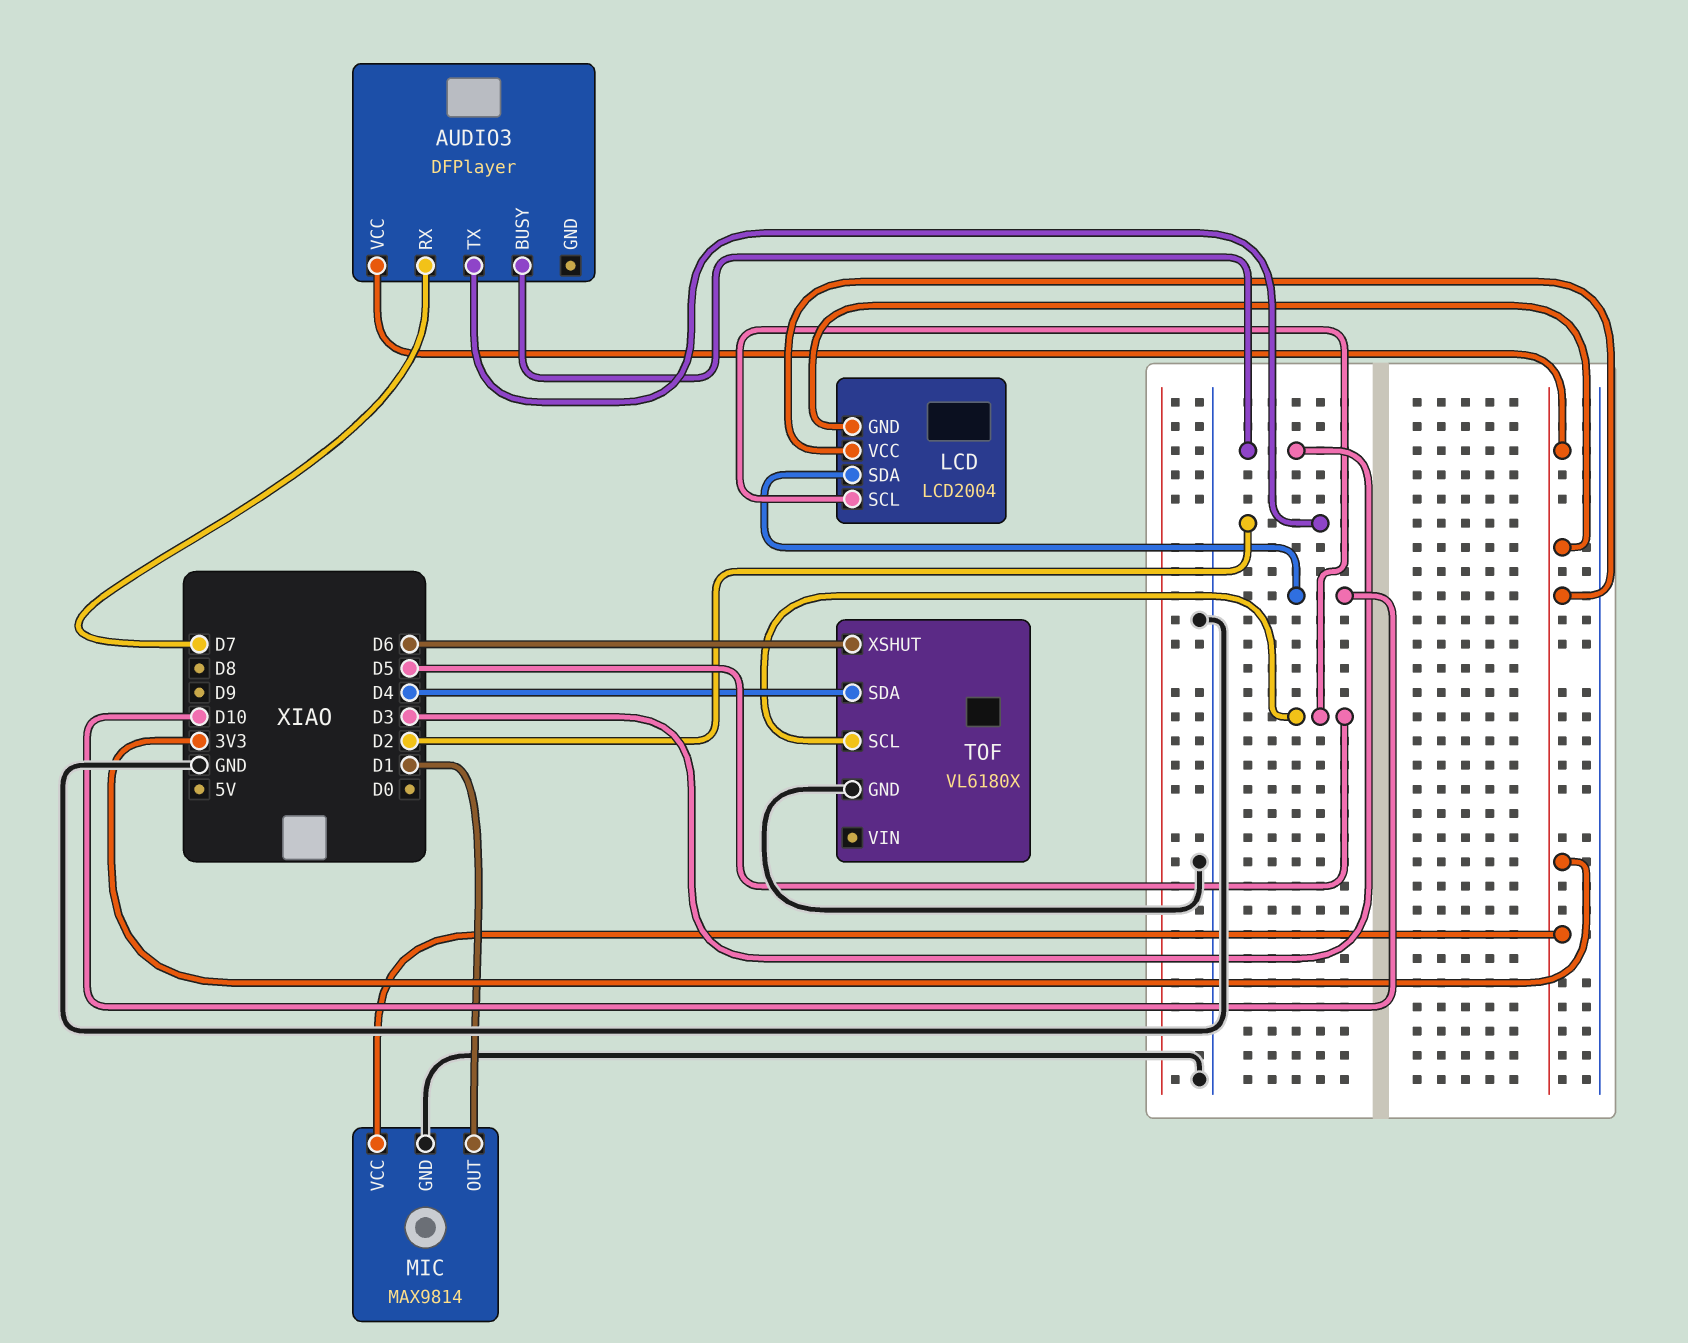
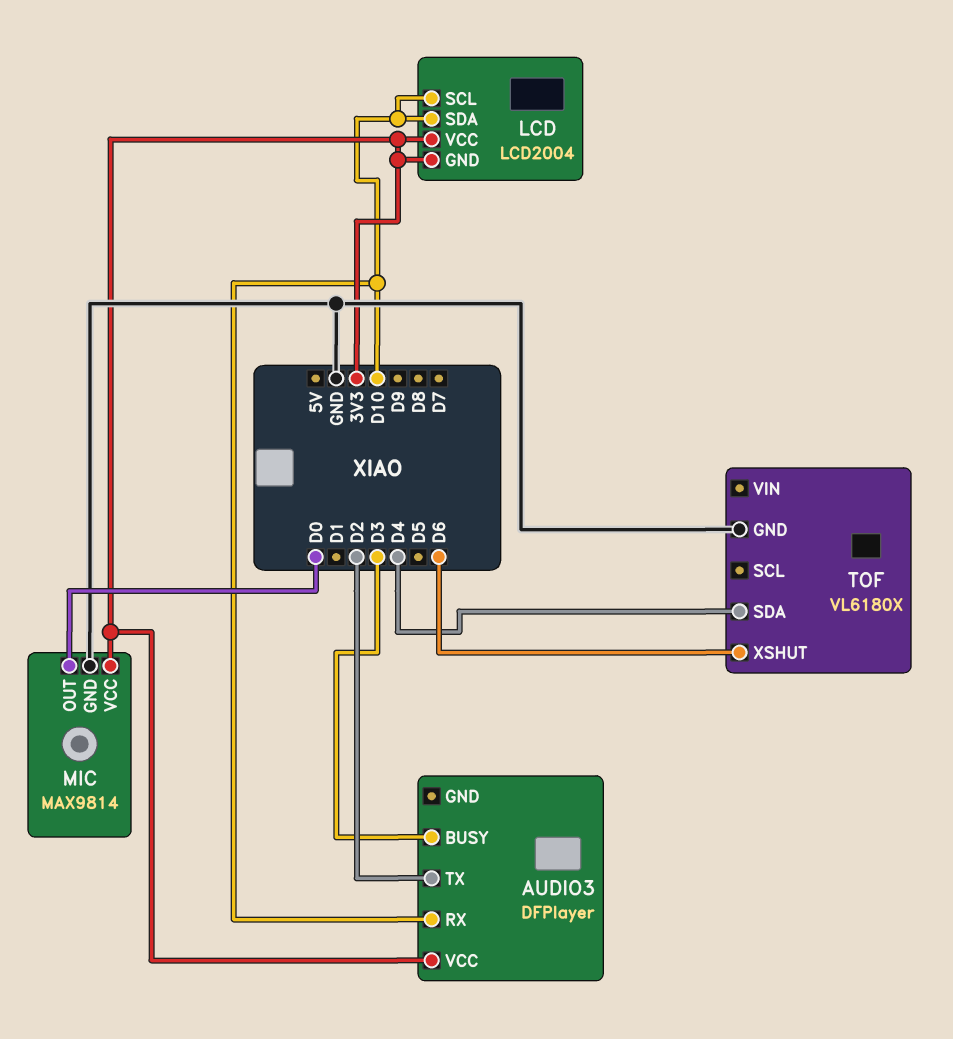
AUDIO3 pin RX: D7 -> D10
LCD pin SCL: D5 -> D10
MIC pin OUT: D1 -> D0
TOF pin SCL: D5 -> none

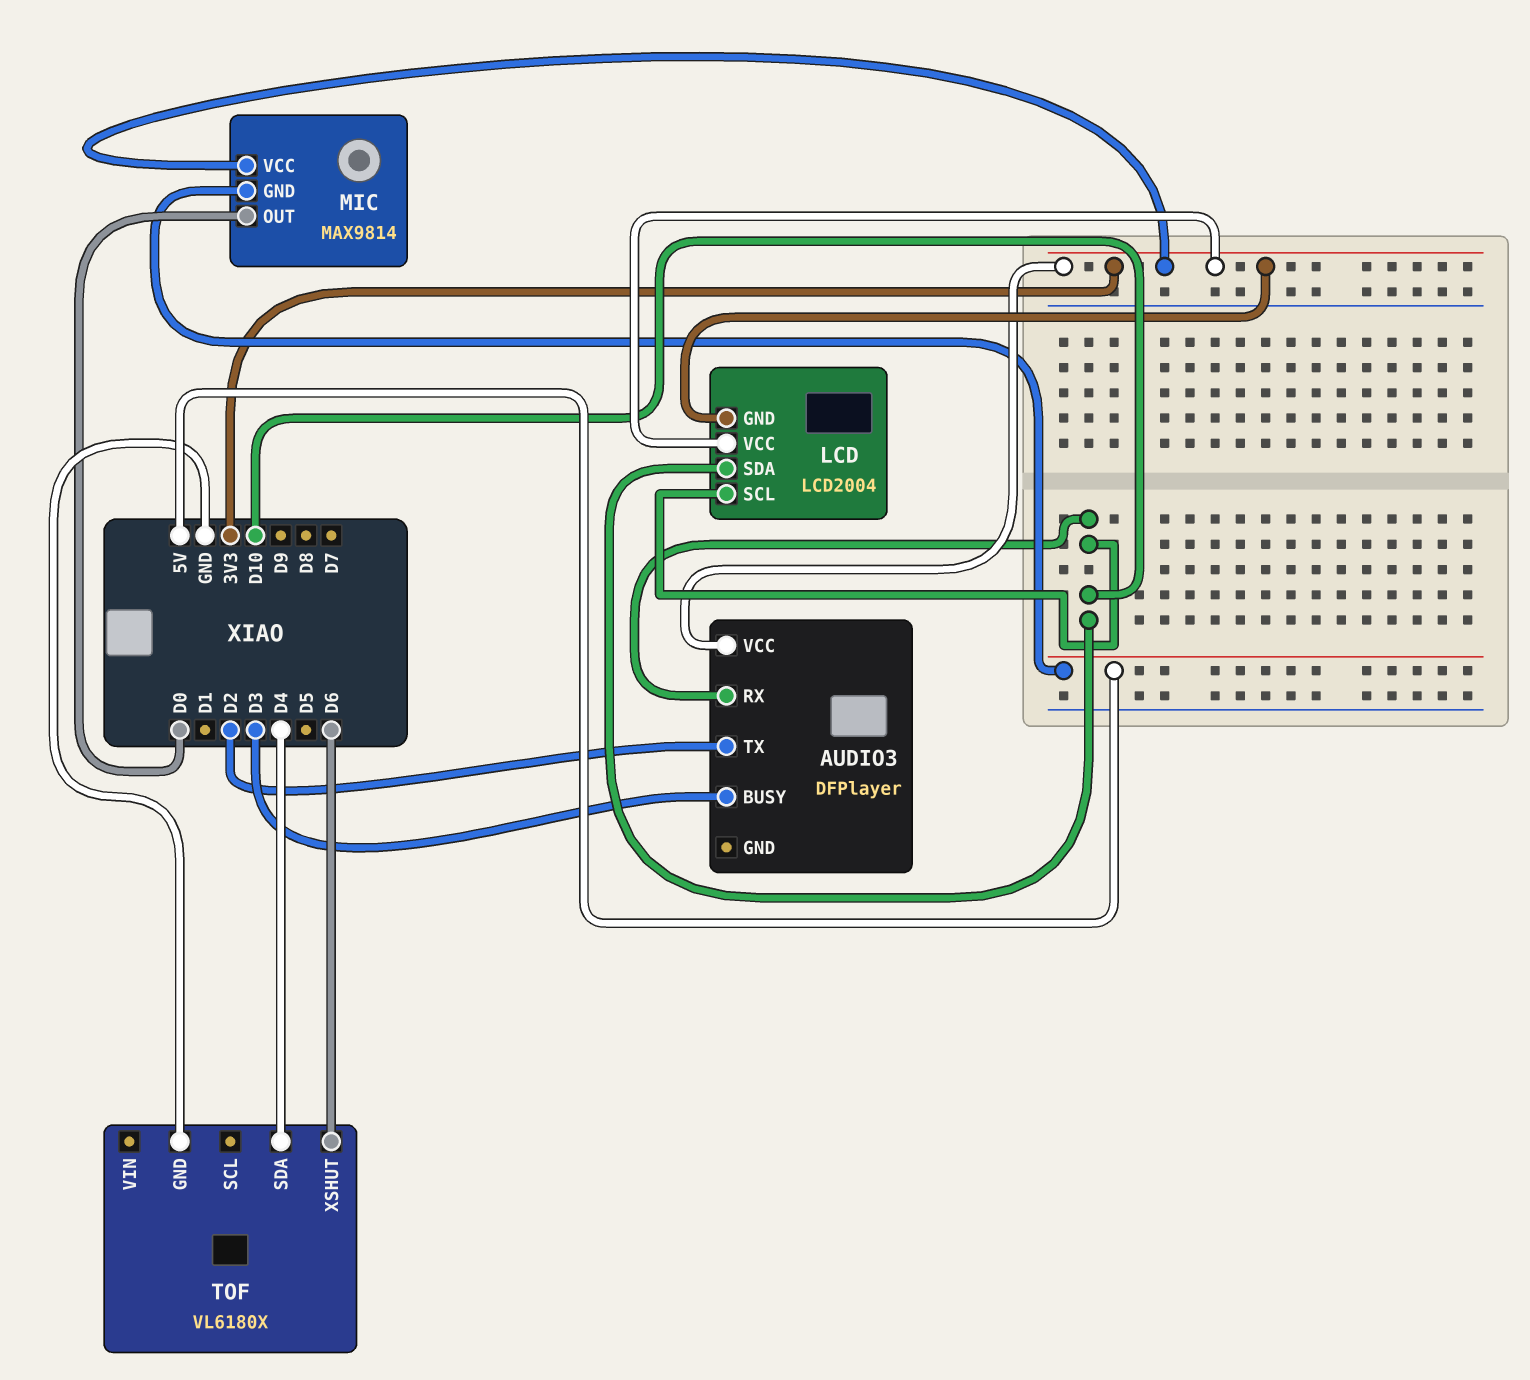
MIC pin GND: GND -> 5V

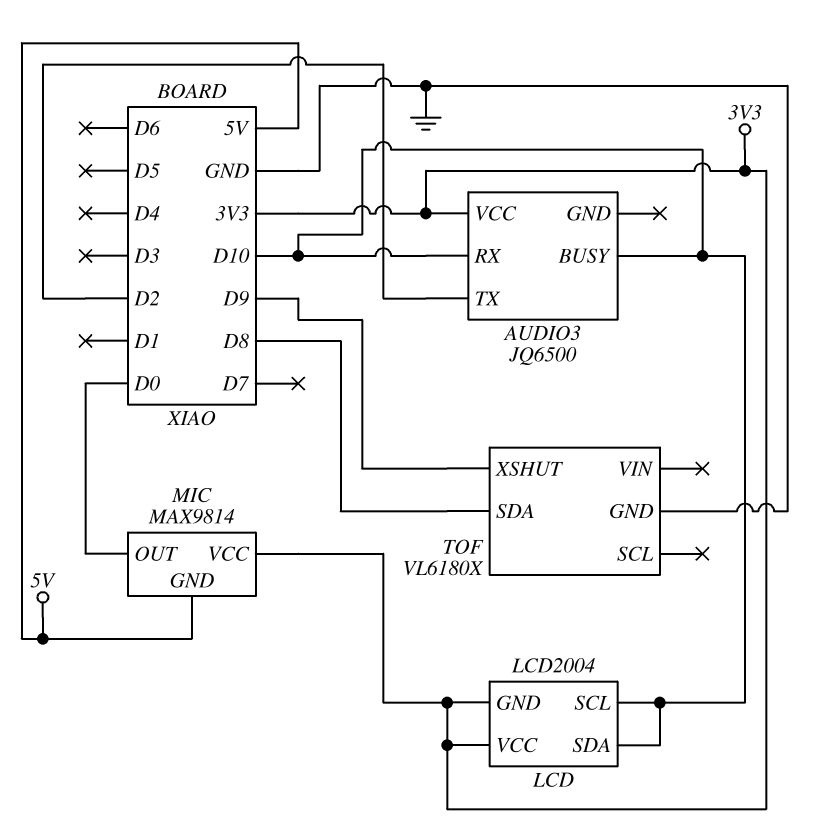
AUDIO3: DFPlayer -> JQ6500
AUDIO3 pin BUSY: D3 -> D10
TOF pin SDA: D4 -> D8
TOF pin XSHUT: D6 -> D9

